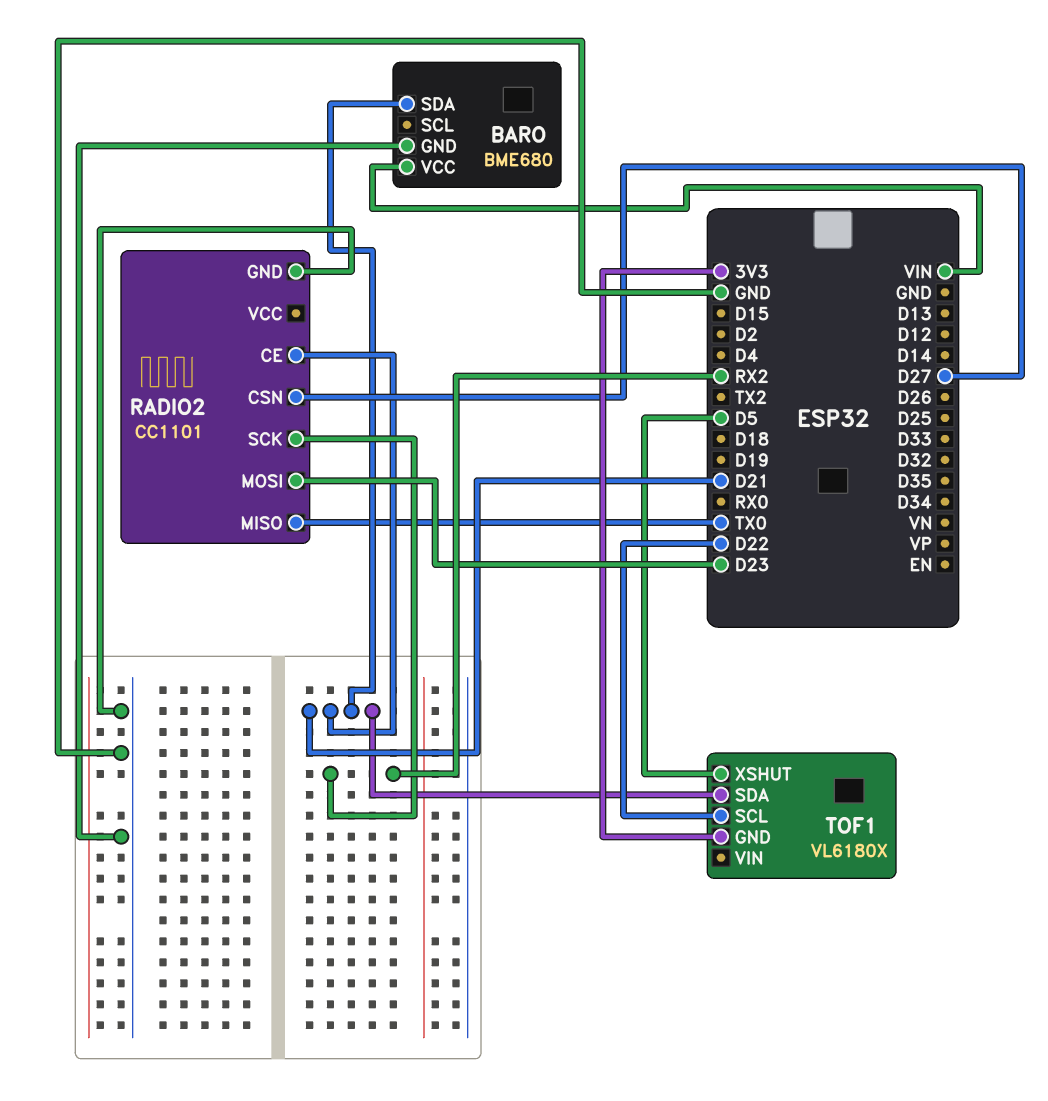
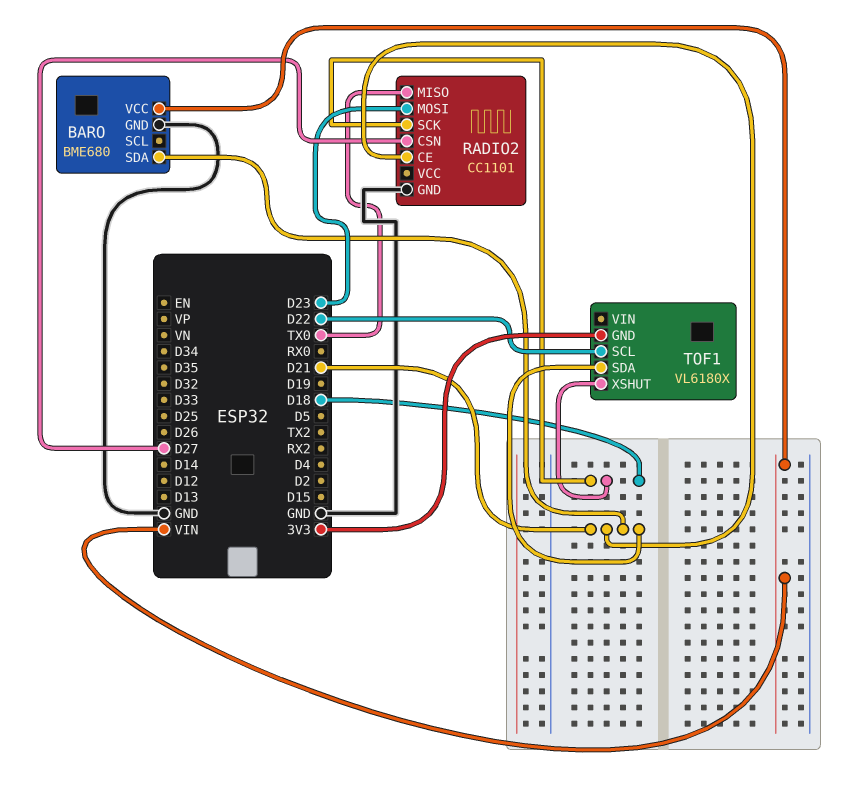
RADIO2 pin SCK: RX2 -> D18
TOF1 pin XSHUT: D5 -> D18

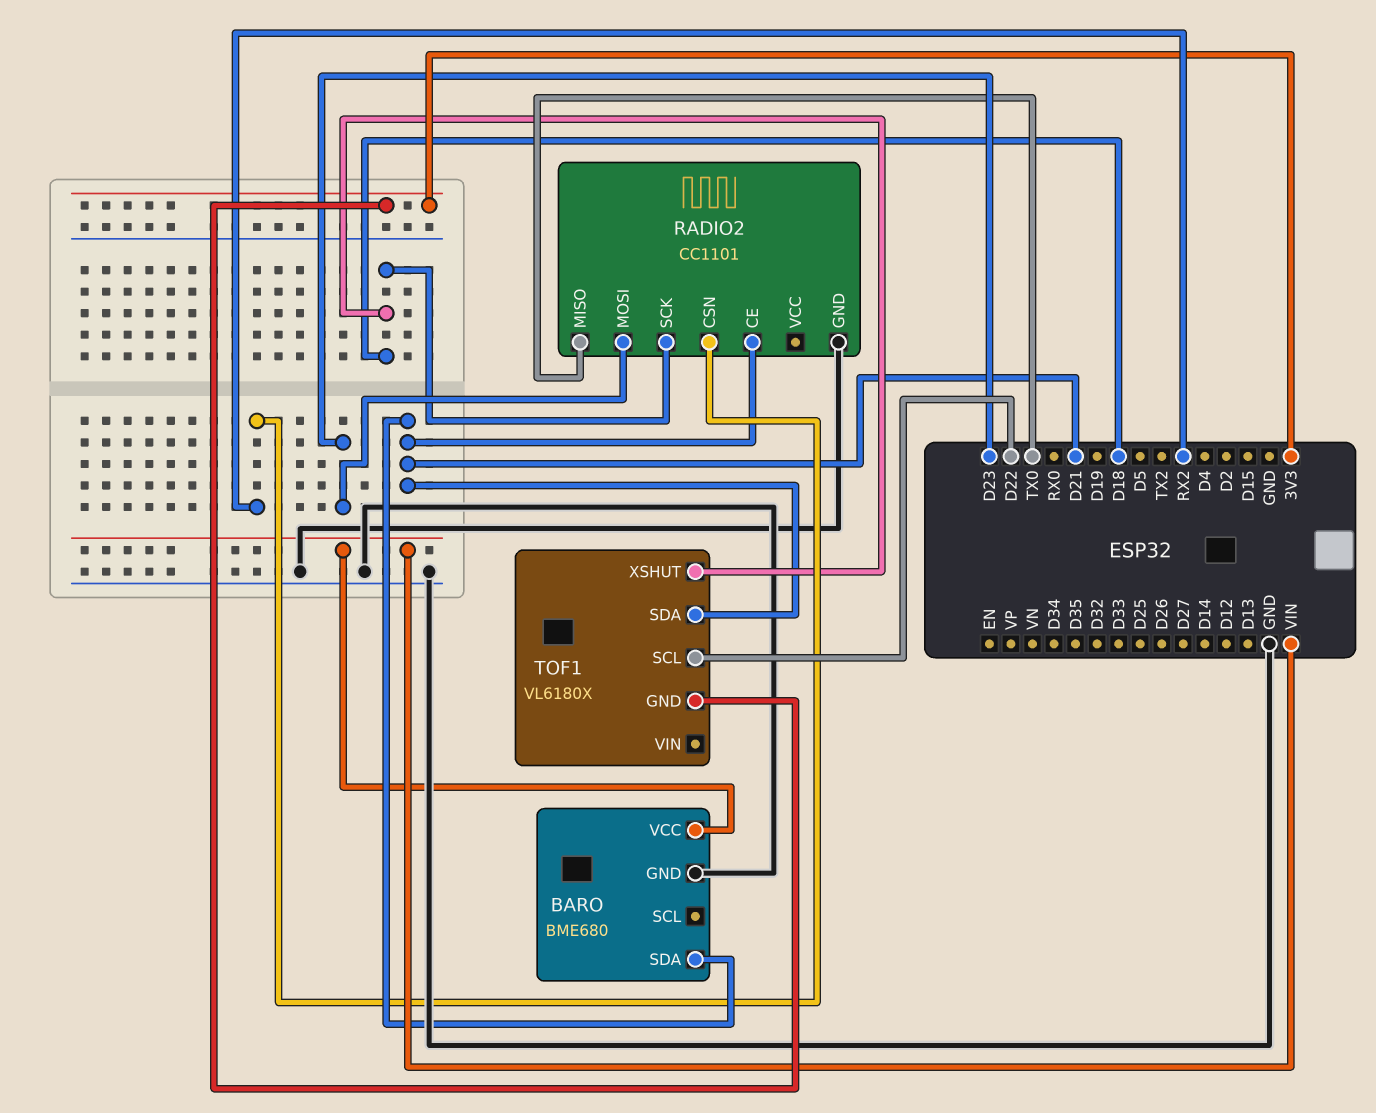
RADIO2 pin CSN: D27 -> RX2

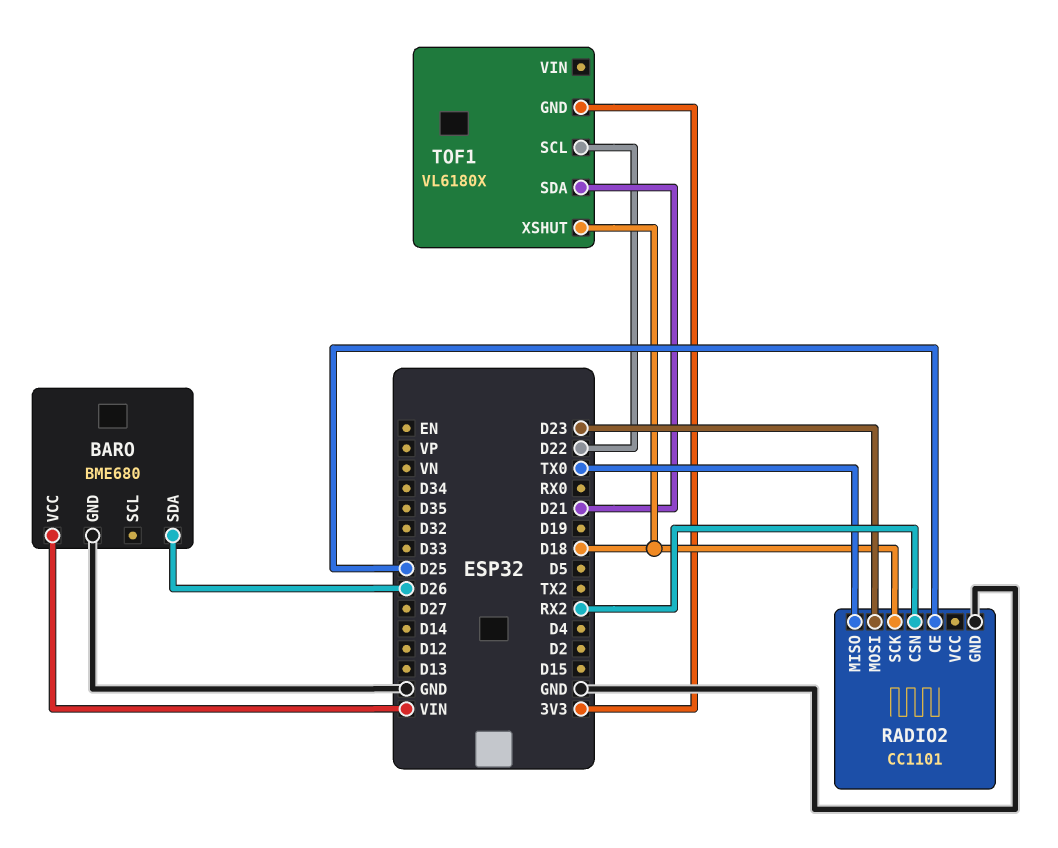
BARO pin SDA: D21 -> D26
RADIO2 pin CE: D21 -> D25

